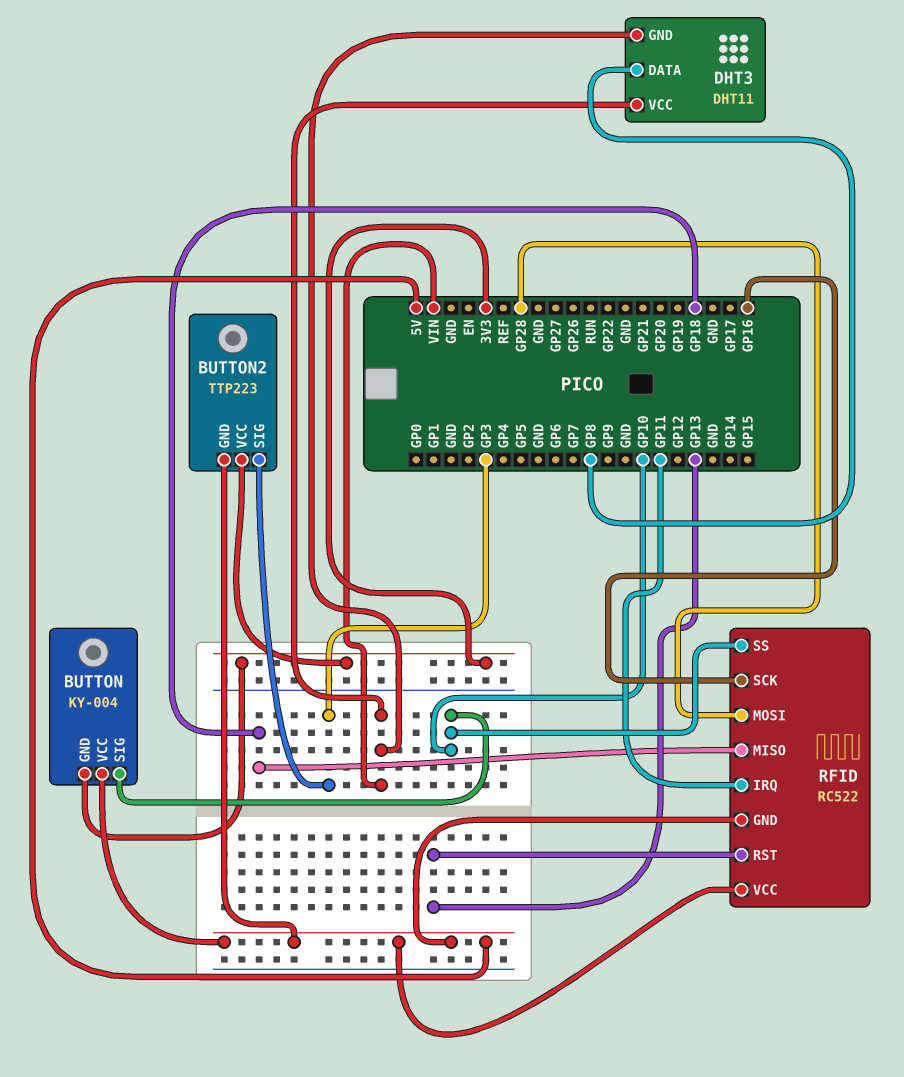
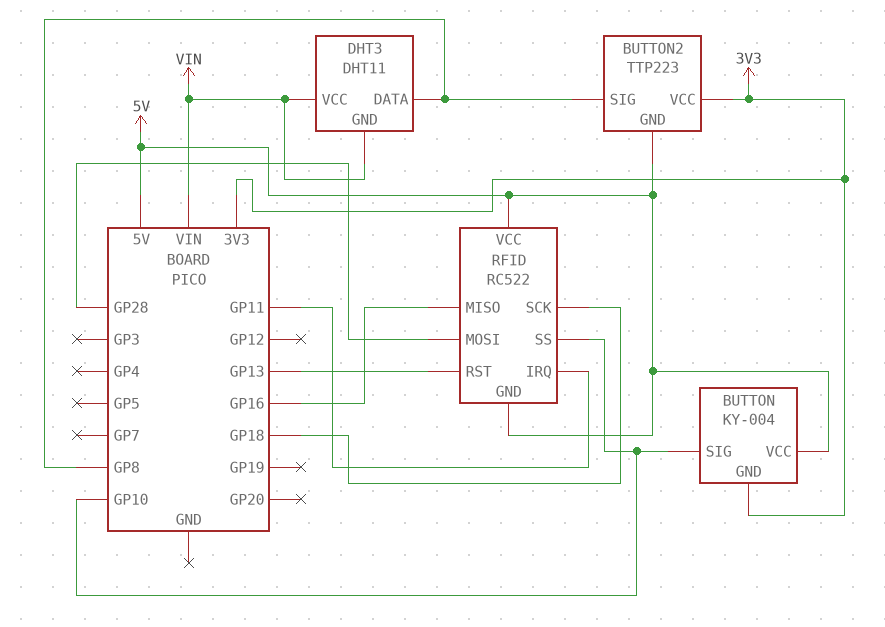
BUTTON2 pin SIG: GP3 -> GP8
RFID pin MISO: GP18 -> GP16
RFID pin SCK: GP16 -> GP18

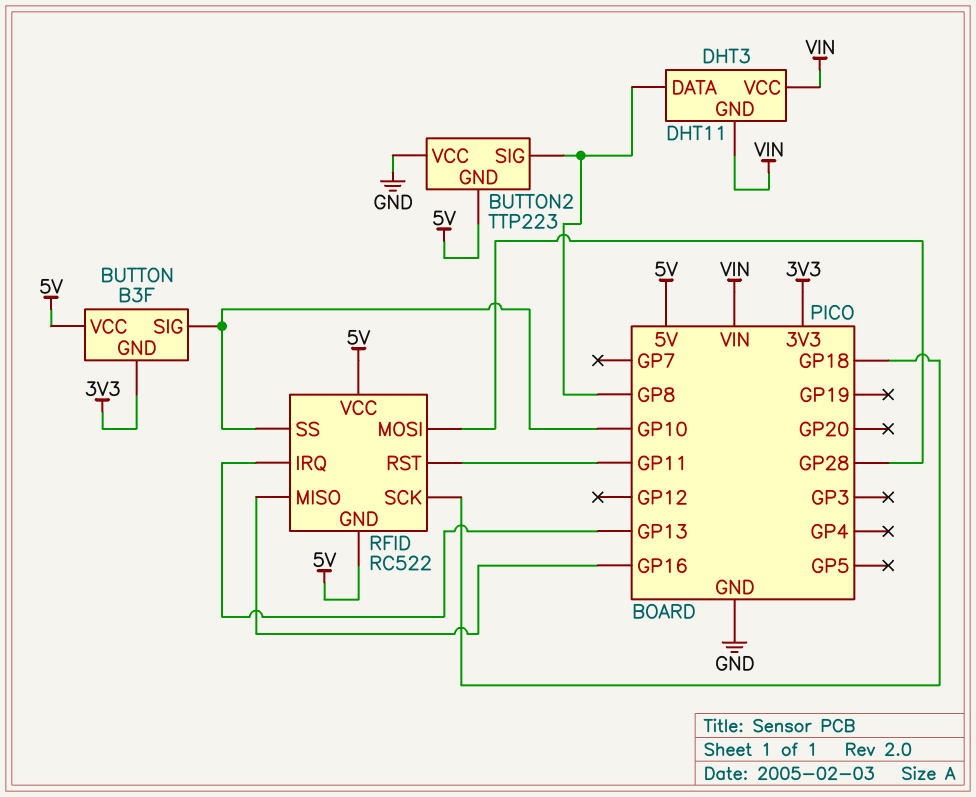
BUTTON: KY-004 -> B3F
BUTTON2 pin VCC: 3V3 -> GND
RFID pin IRQ: GP11 -> GP13
RFID pin RST: GP13 -> GP11

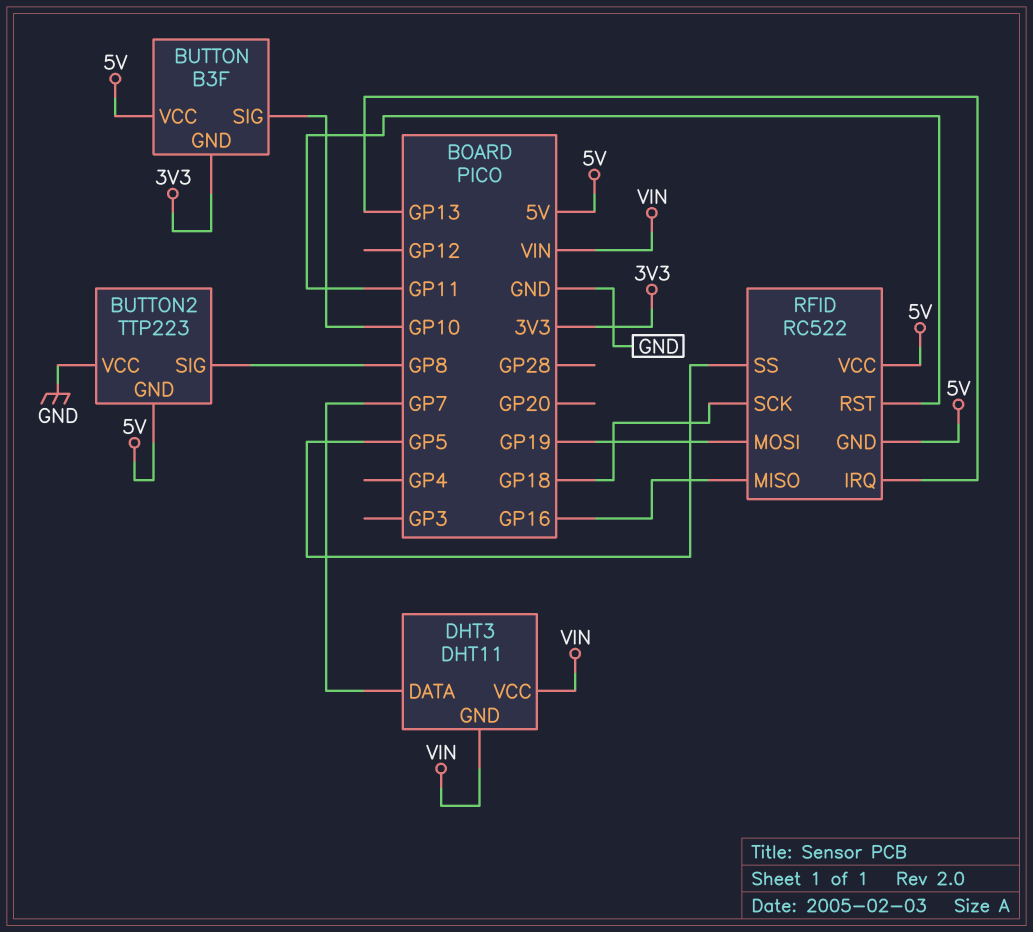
DHT3 pin DATA: GP8 -> GP7
RFID pin MOSI: GP28 -> GP19
RFID pin SS: GP10 -> GP5

